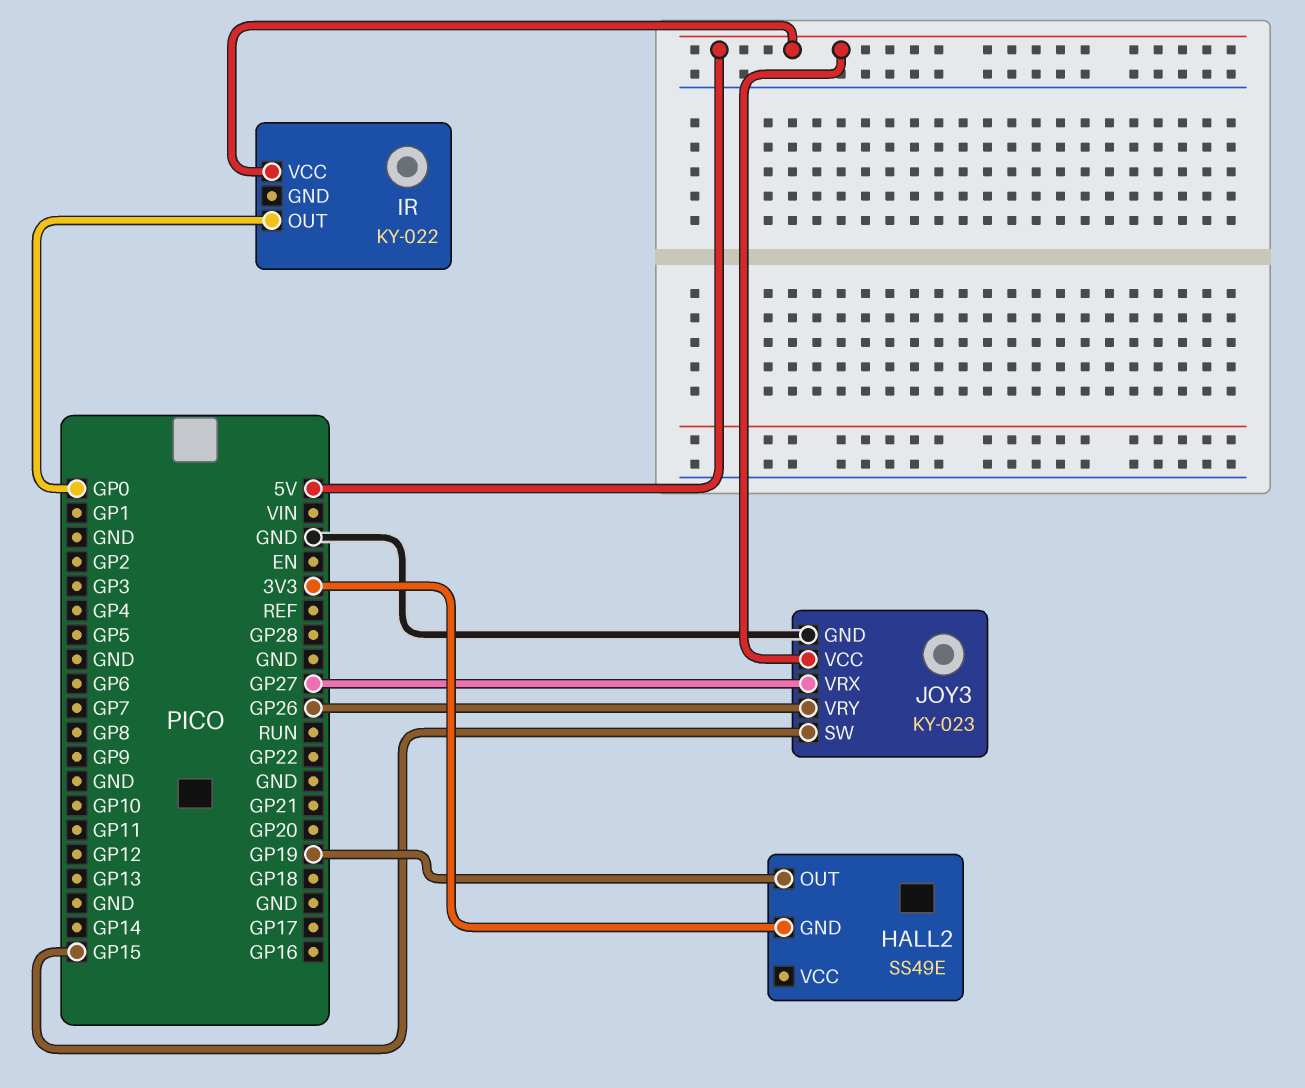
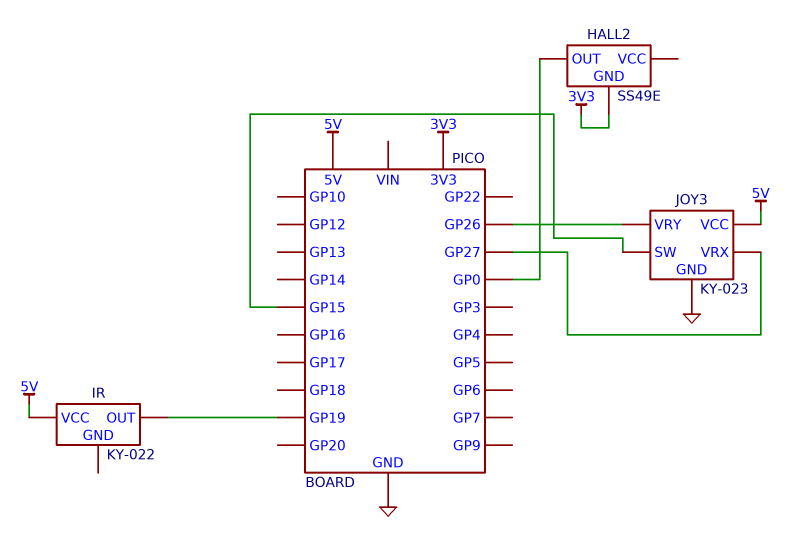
HALL2 pin OUT: GP19 -> GP0
IR pin OUT: GP0 -> GP19

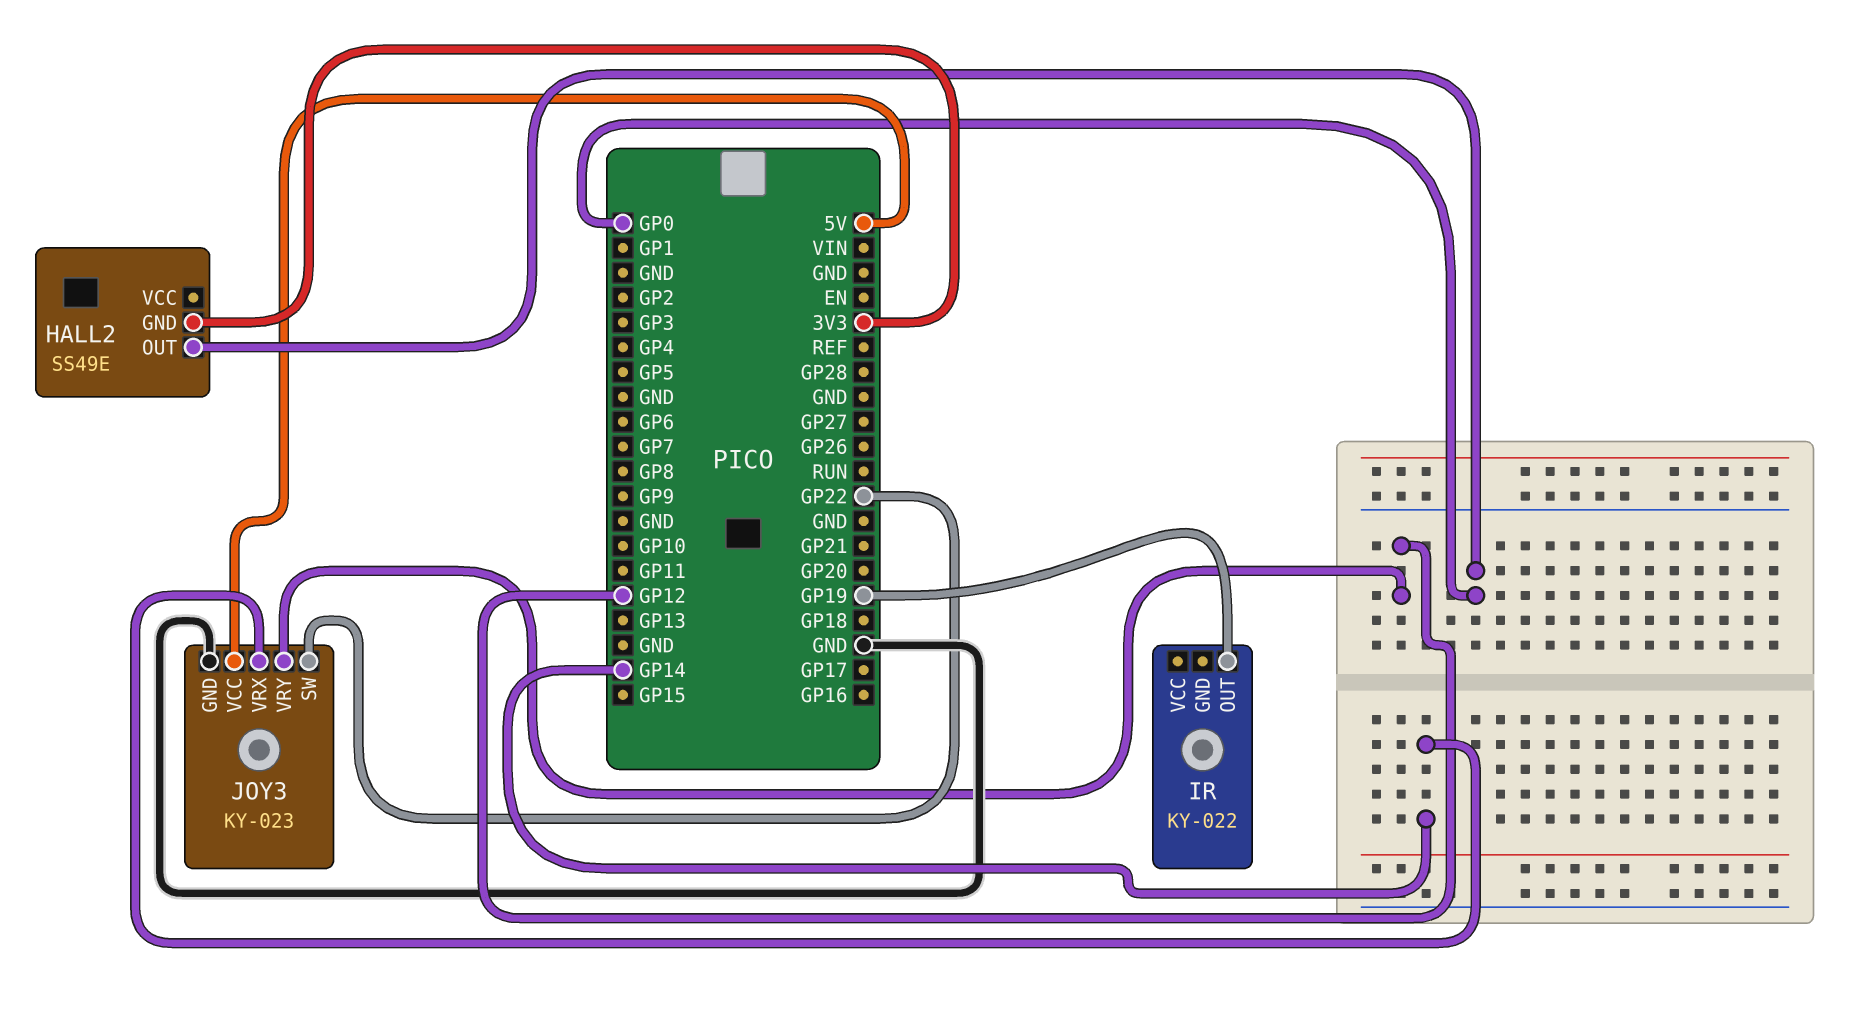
IR pin VCC: 5V -> none
JOY3 pin SW: GP15 -> GP22
JOY3 pin VRX: GP27 -> GP14
JOY3 pin VRY: GP26 -> GP12

